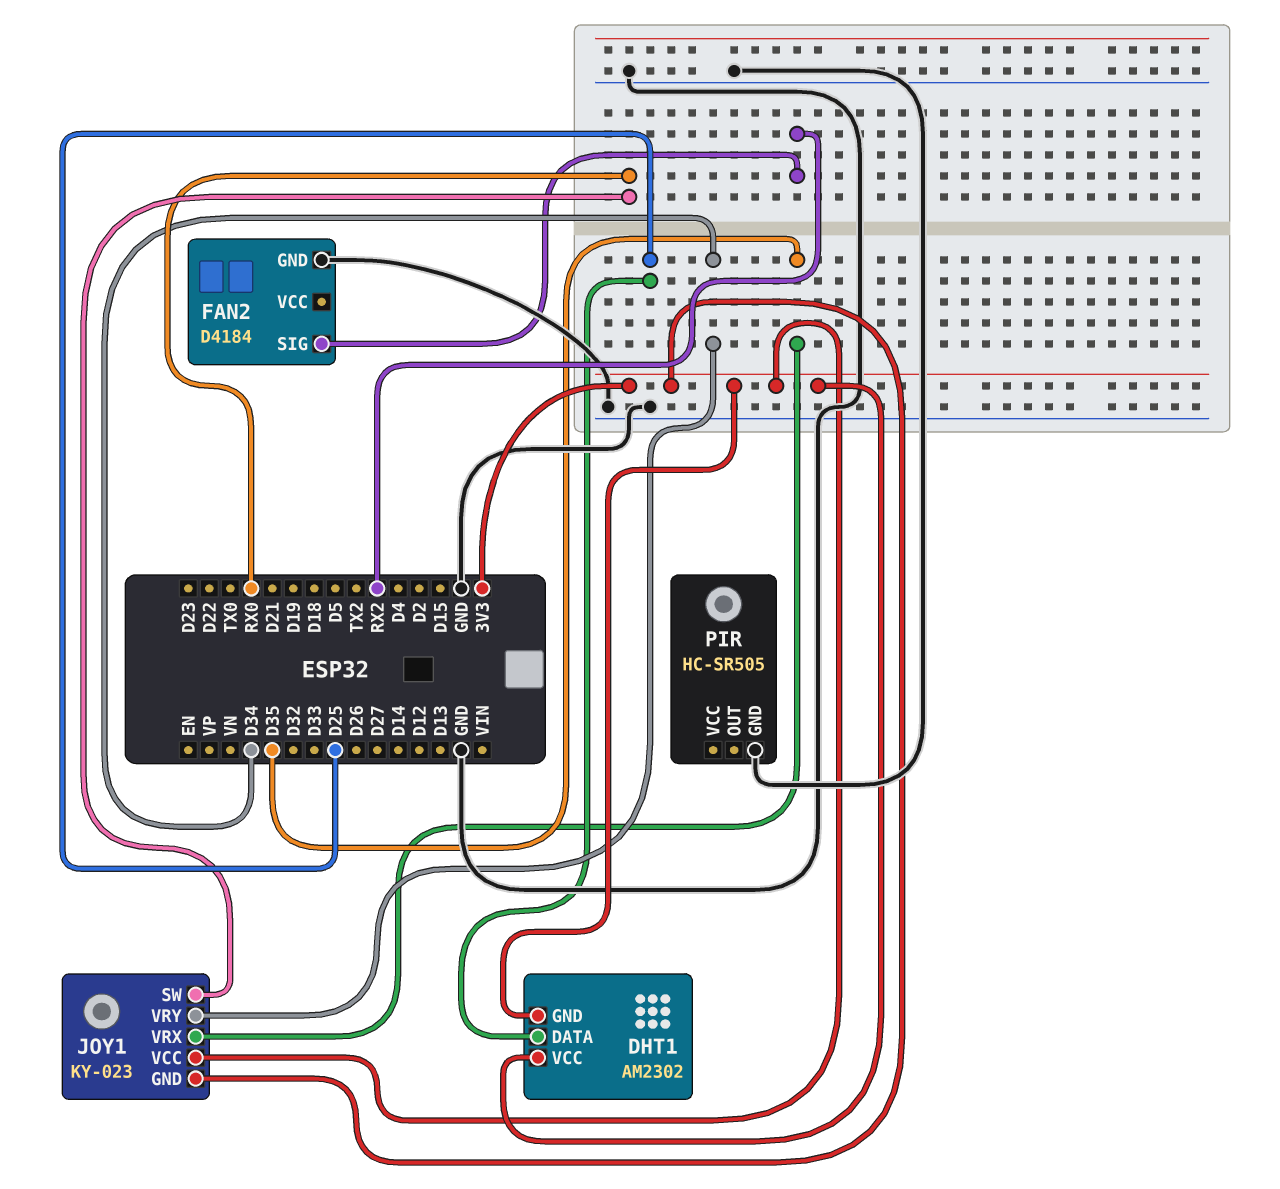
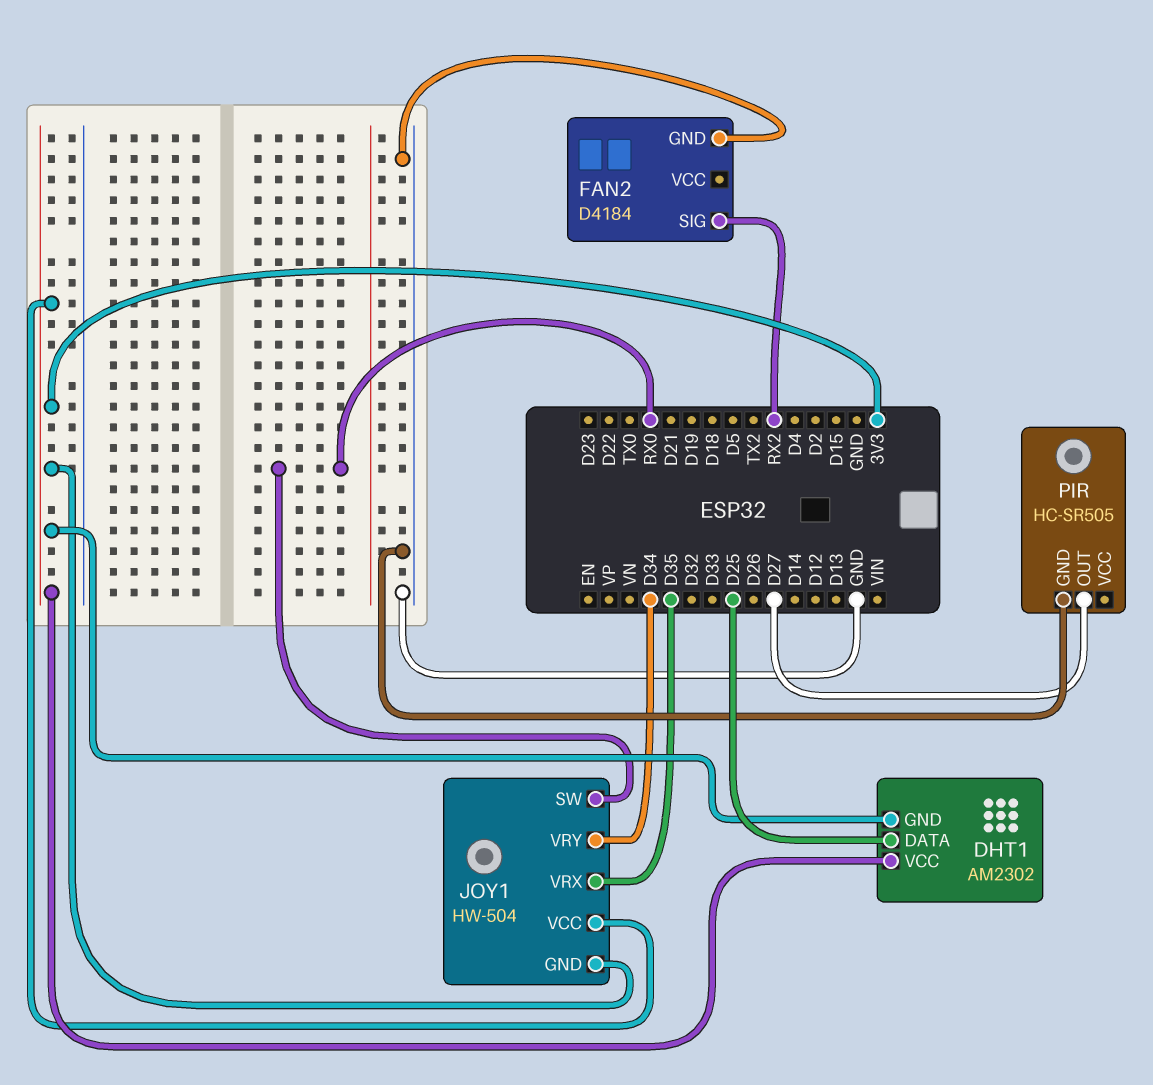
JOY1: KY-023 -> HW-504
PIR pin OUT: none -> D27

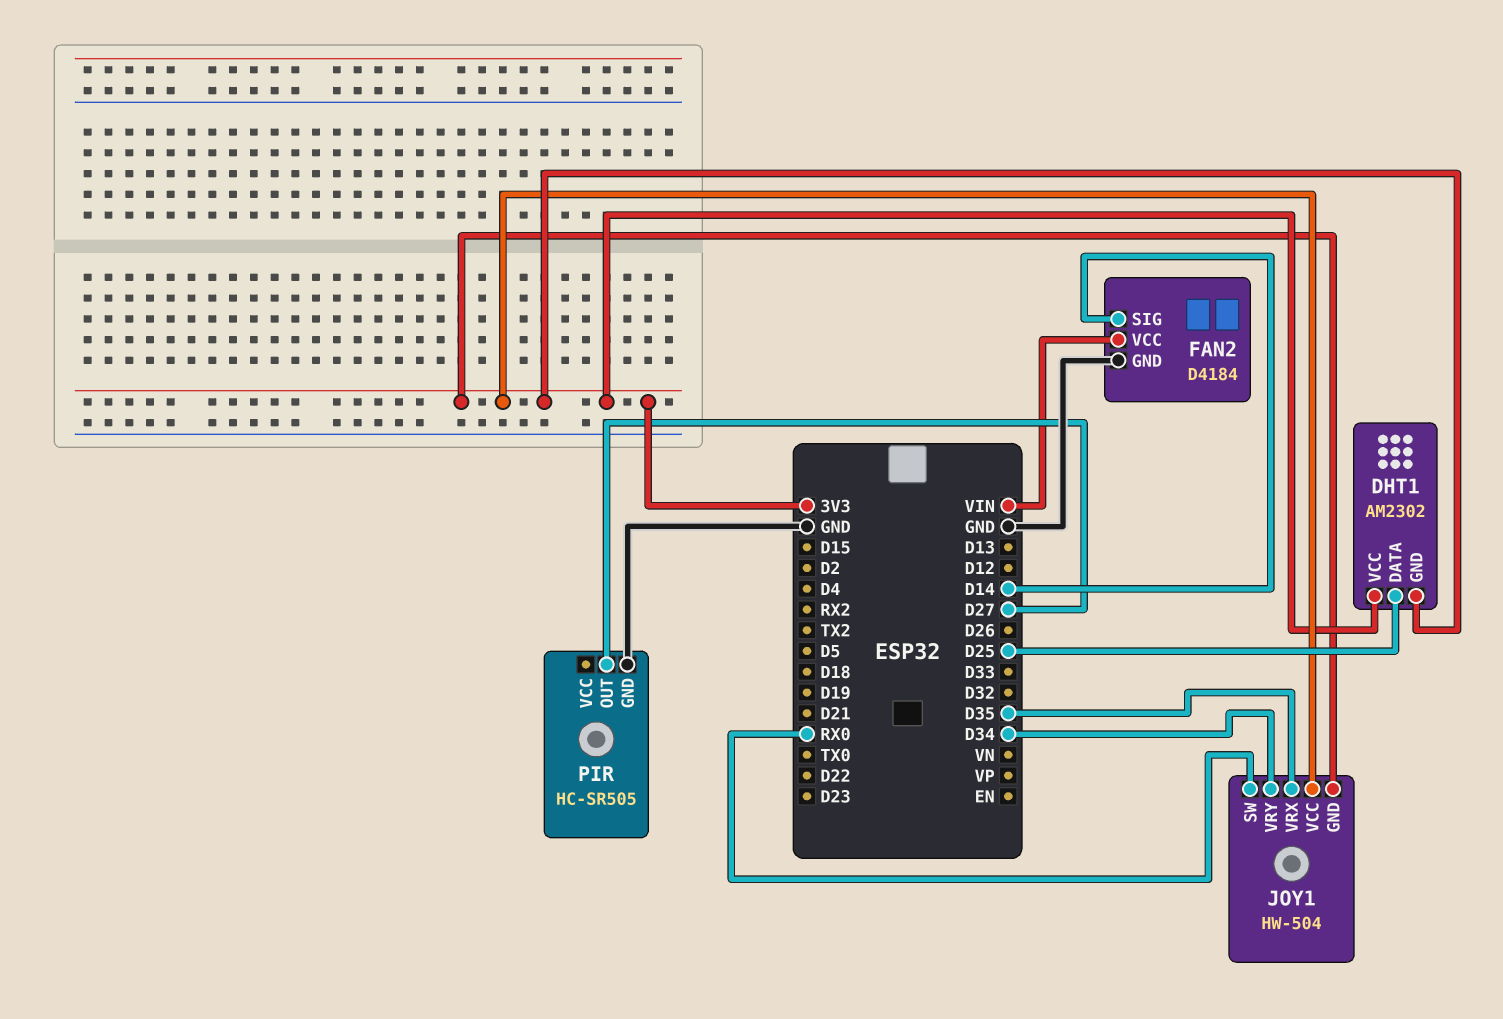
FAN2 pin SIG: RX2 -> D14
FAN2 pin VCC: none -> VIN

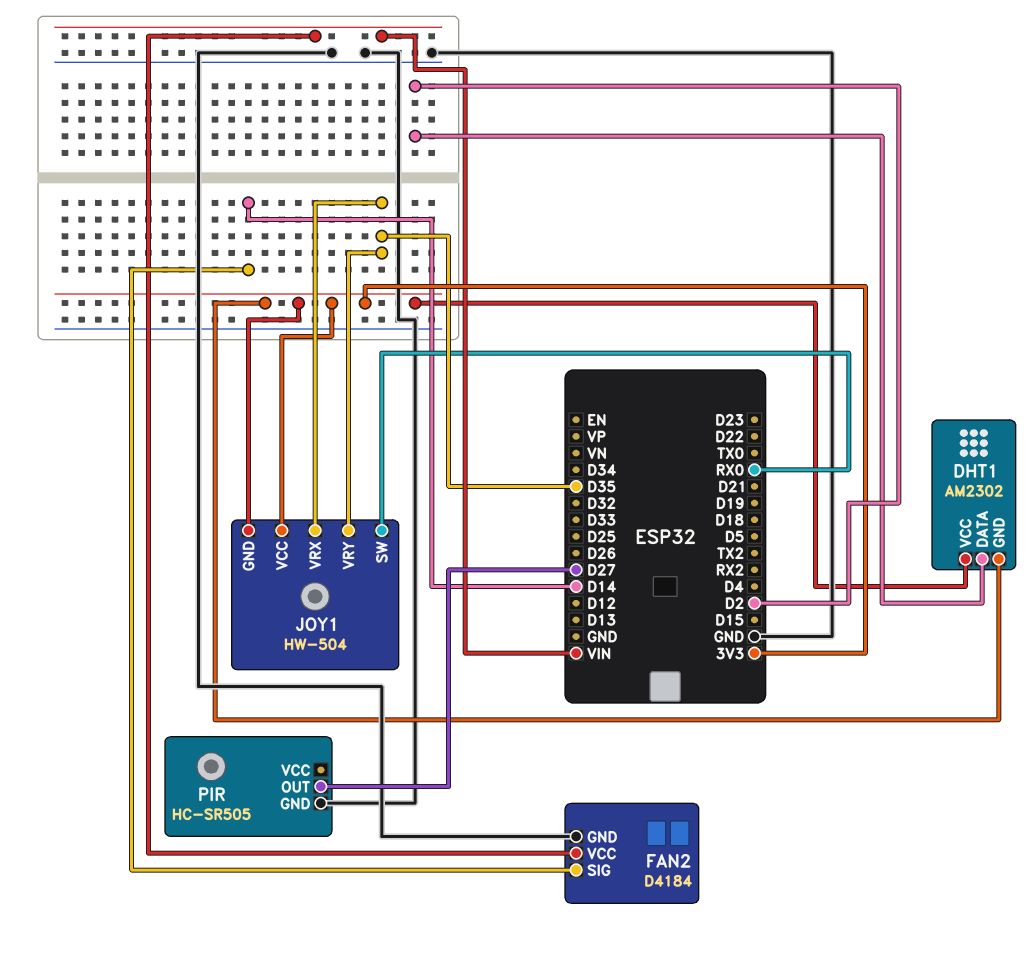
DHT1 pin DATA: D25 -> D2
JOY1 pin VRY: D34 -> D35

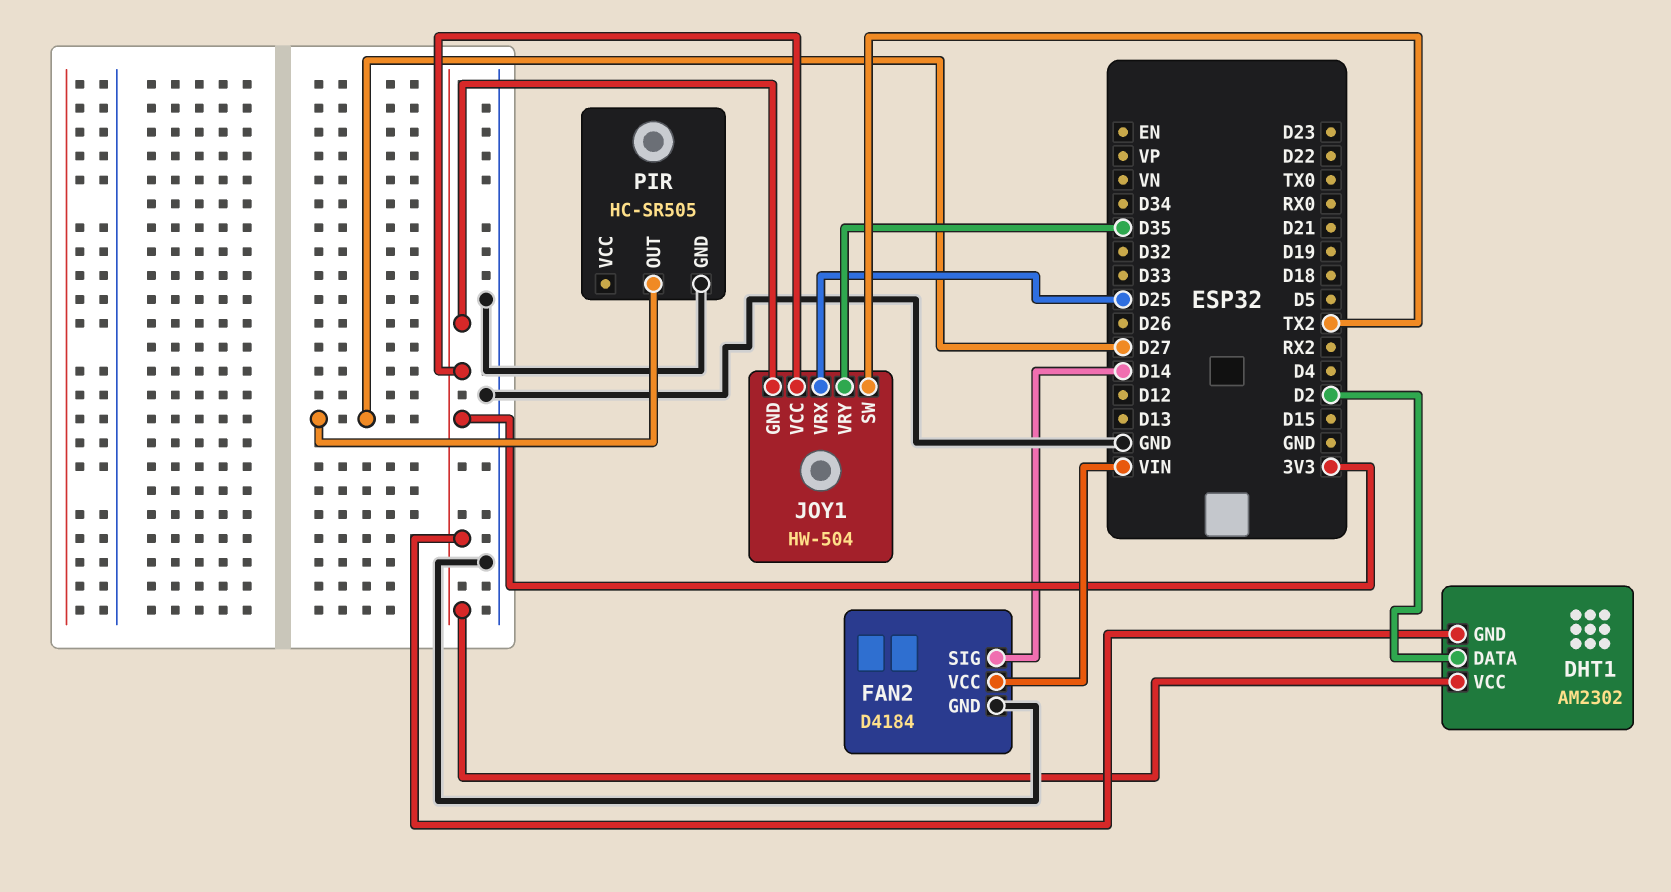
JOY1 pin SW: RX0 -> TX2
JOY1 pin VRX: D35 -> D25

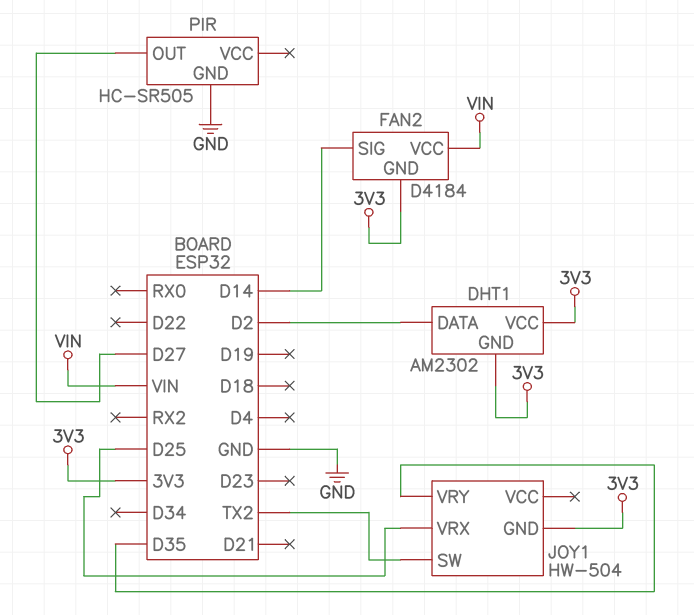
FAN2 pin GND: GND -> 3V3
JOY1 pin VCC: 3V3 -> none

